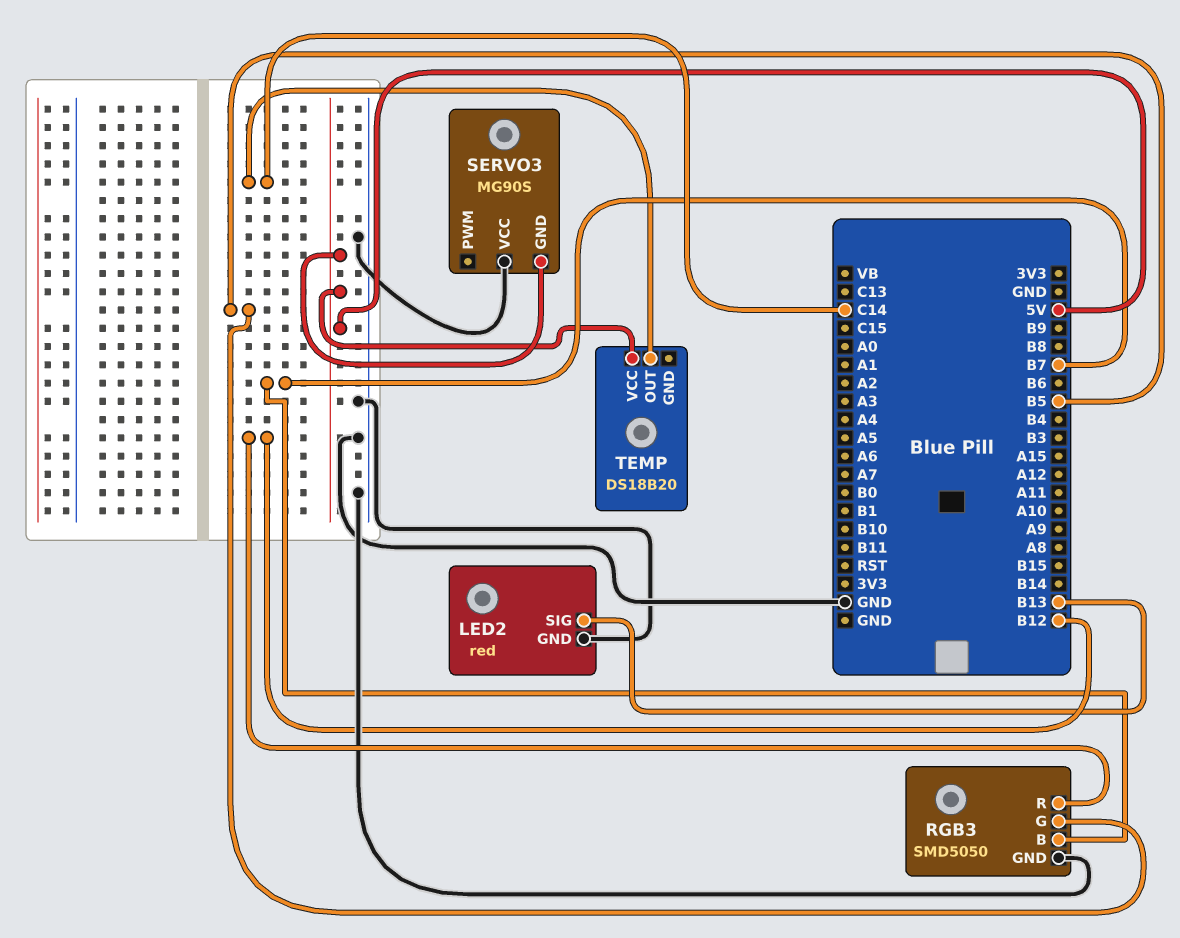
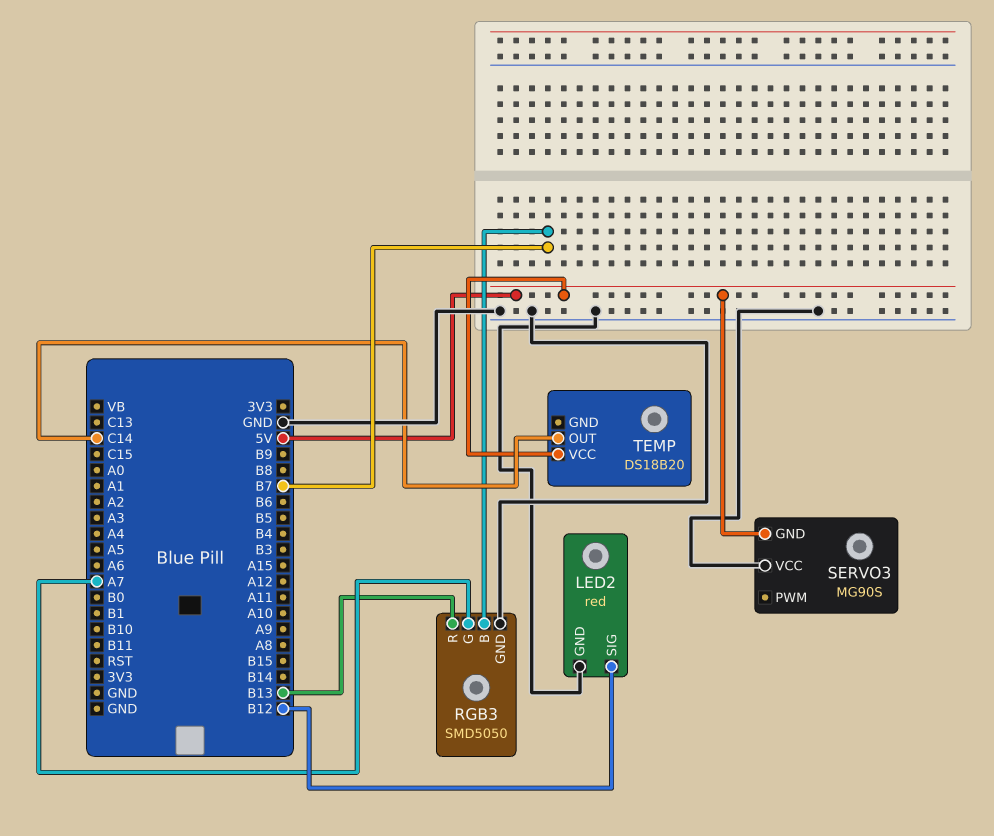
LED2 pin SIG: B13 -> B12
RGB3 pin G: B5 -> A7
RGB3 pin R: B12 -> B13

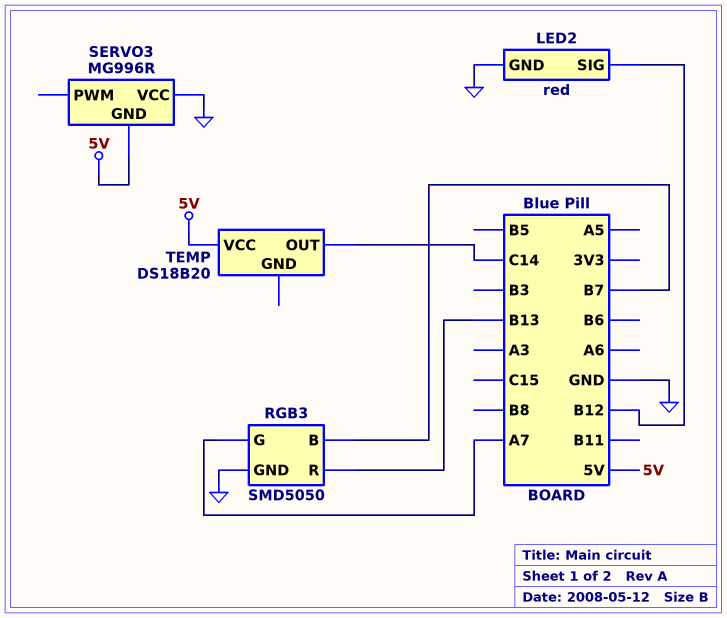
SERVO3: MG90S -> MG996R

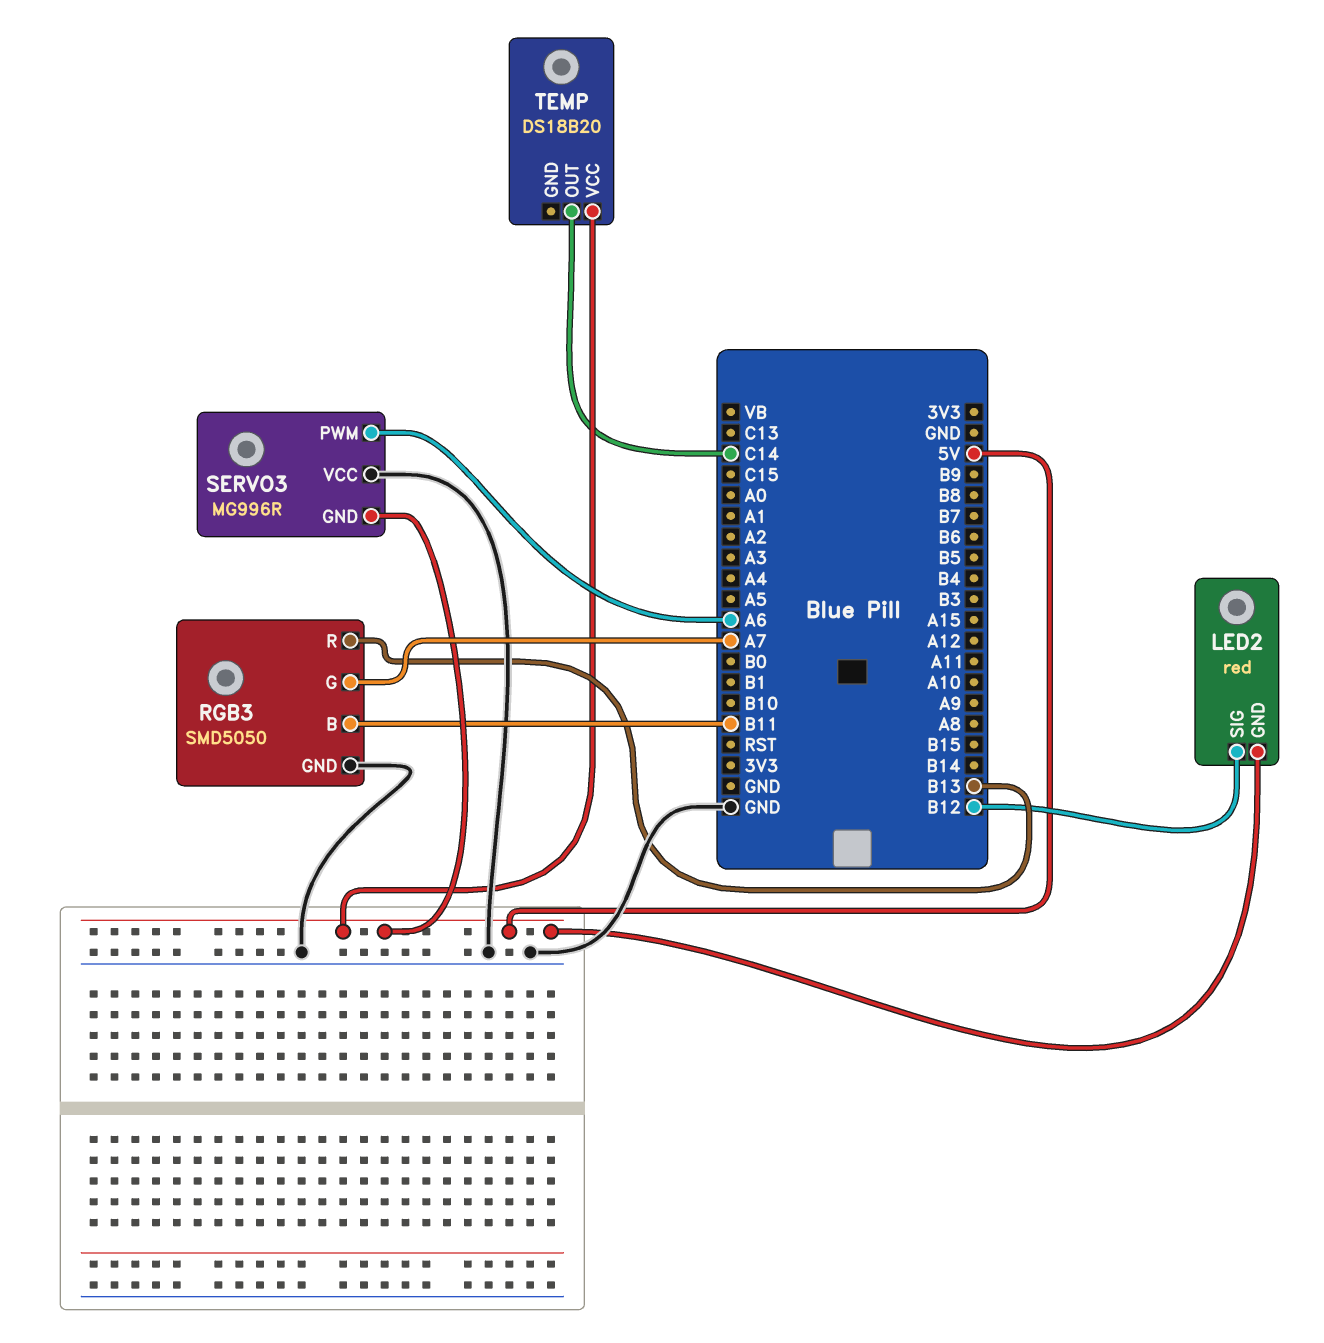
LED2 pin GND: GND -> 5V
RGB3 pin B: B7 -> B11
SERVO3 pin PWM: none -> A6

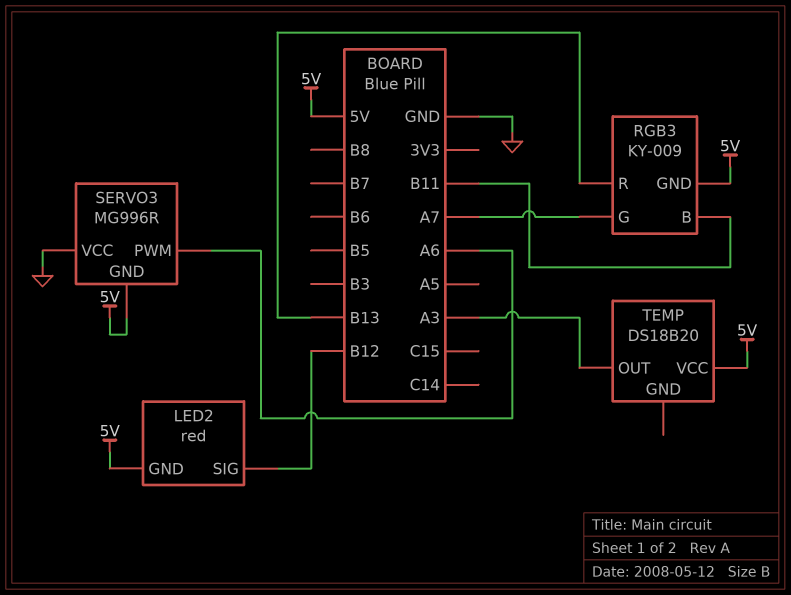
RGB3: SMD5050 -> KY-009
RGB3 pin GND: GND -> 5V
TEMP pin OUT: C14 -> A3

